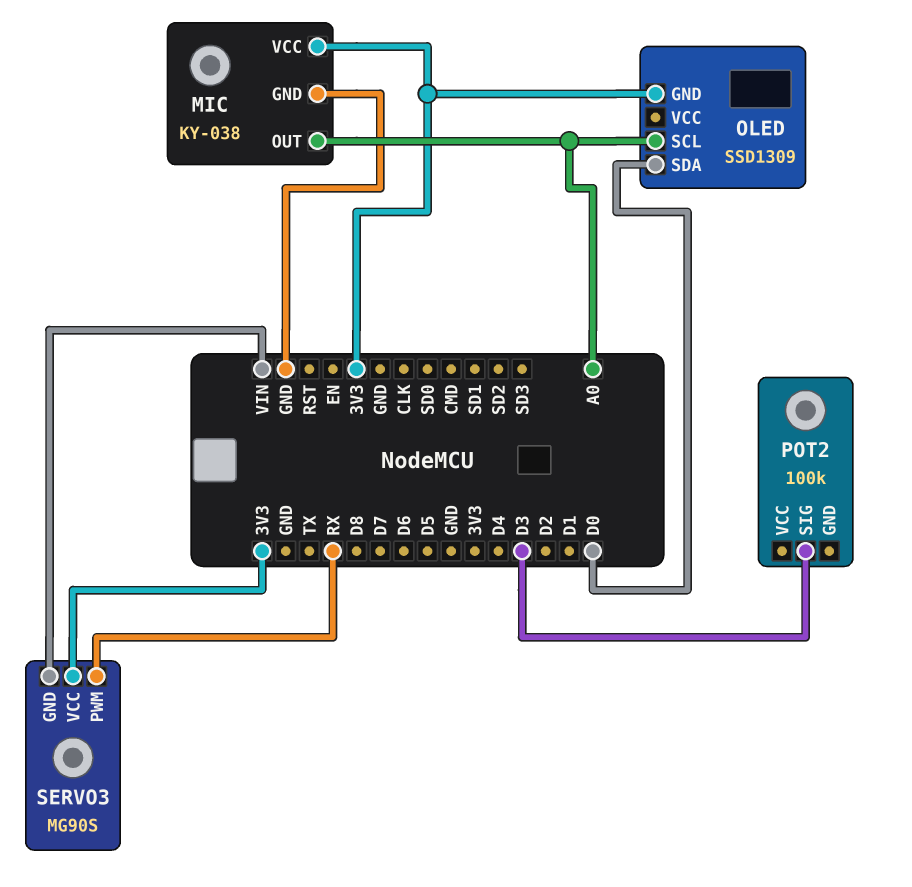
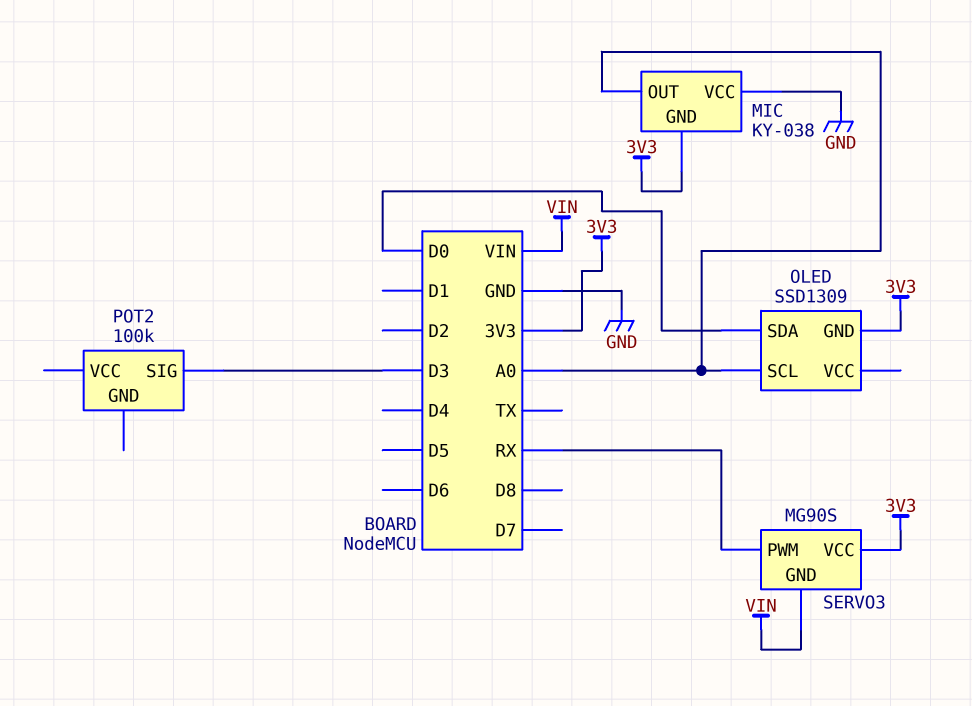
MIC pin GND: GND -> 3V3
MIC pin VCC: 3V3 -> GND

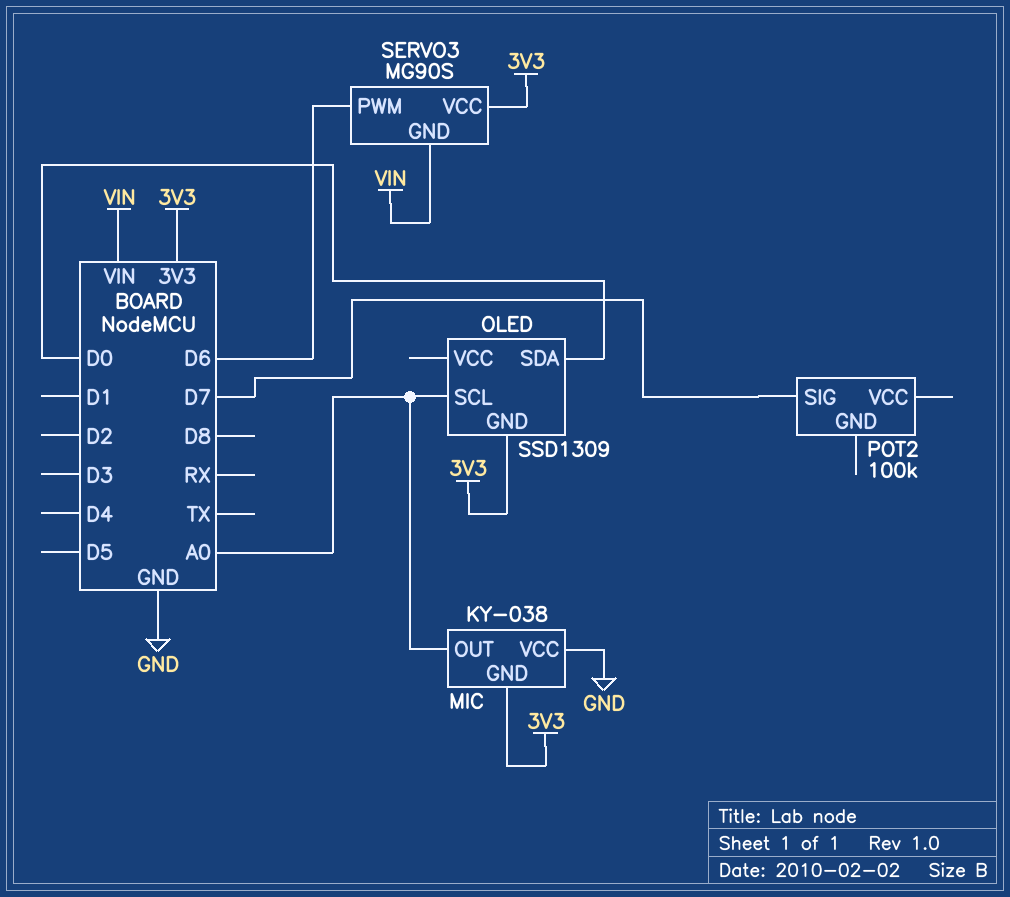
POT2 pin SIG: D3 -> D7
SERVO3 pin PWM: RX -> D6

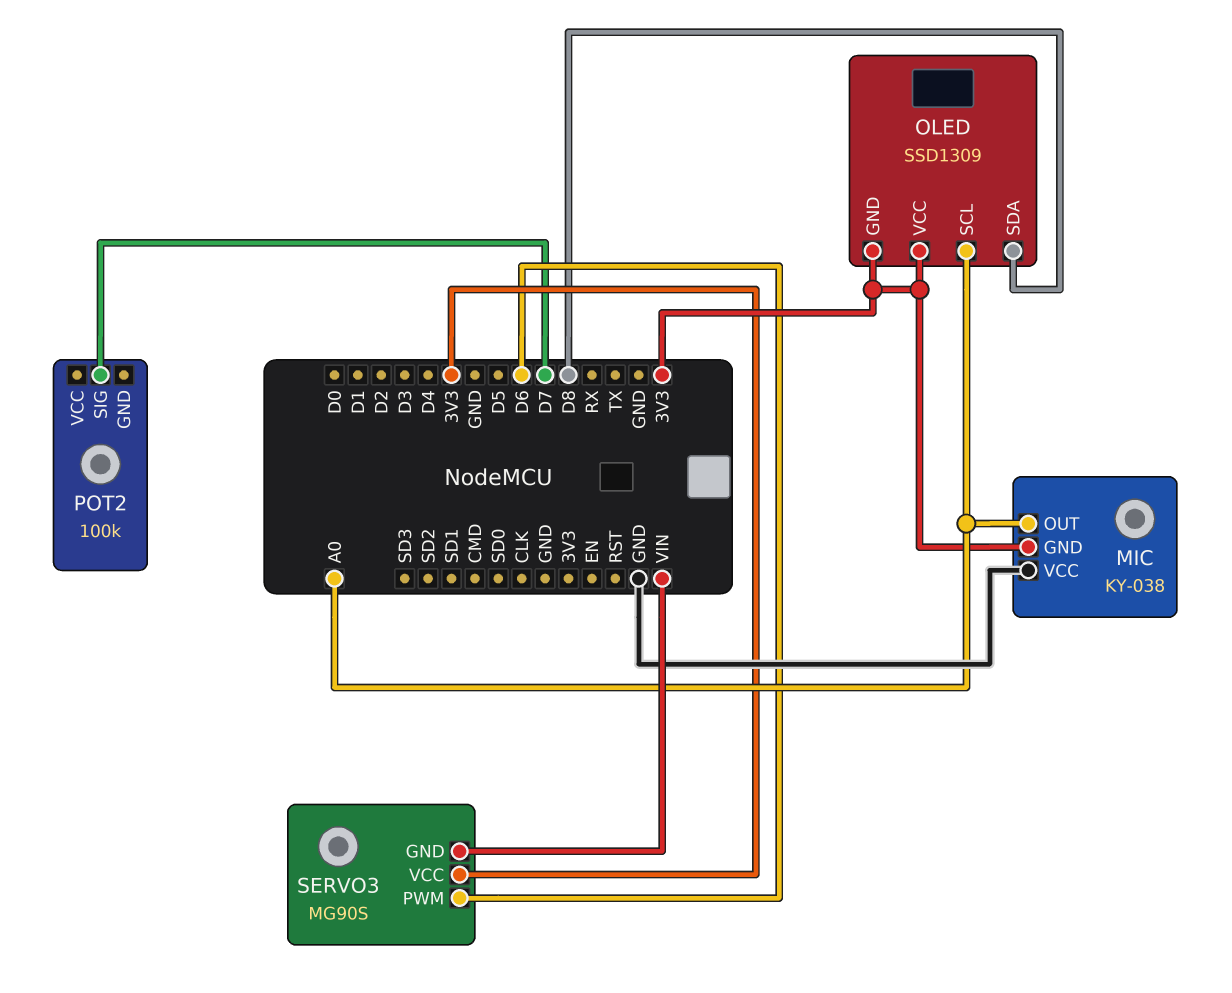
OLED pin SDA: D0 -> D8
OLED pin VCC: none -> 3V3

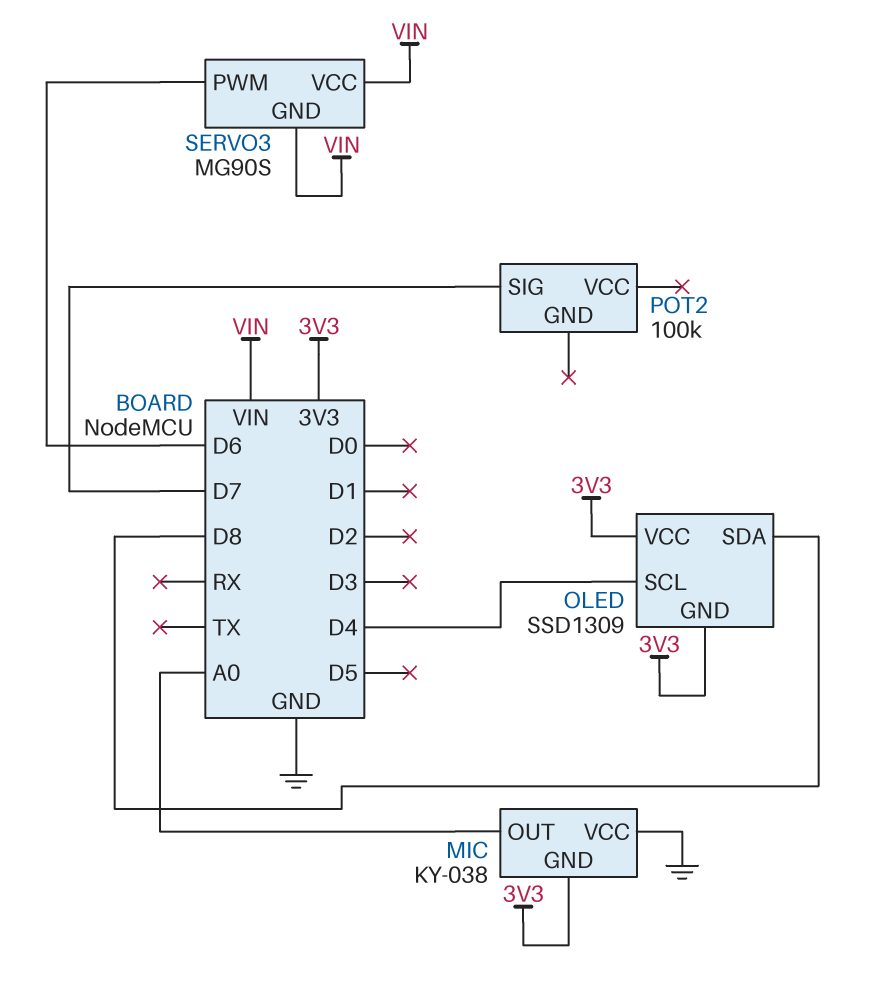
OLED pin SCL: A0 -> D4
SERVO3 pin VCC: 3V3 -> VIN

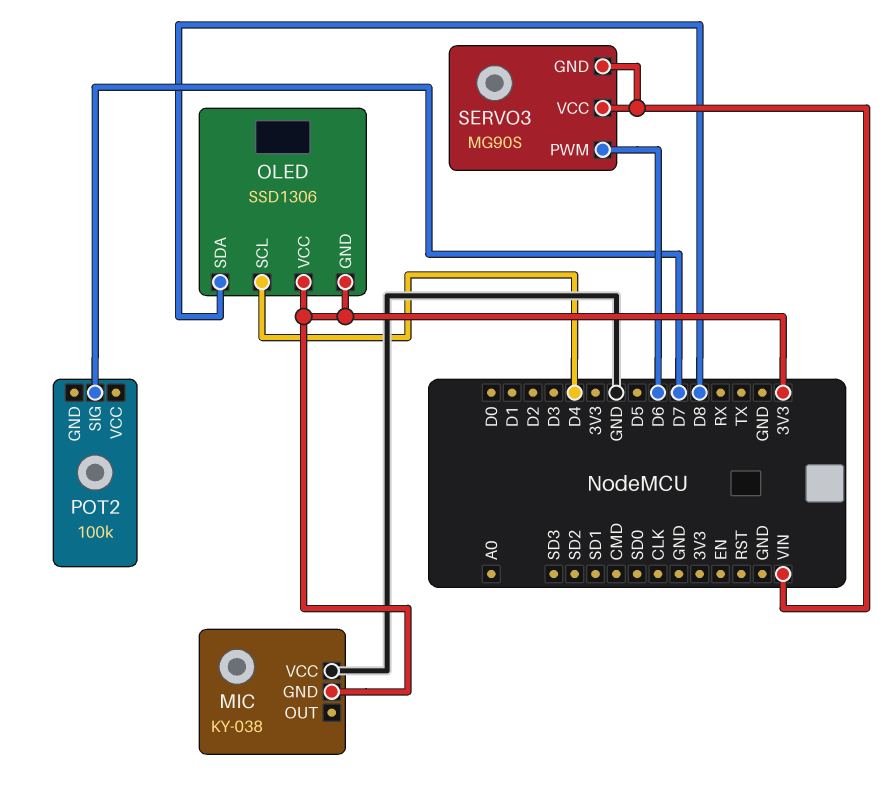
MIC pin OUT: A0 -> none
OLED: SSD1309 -> SSD1306

